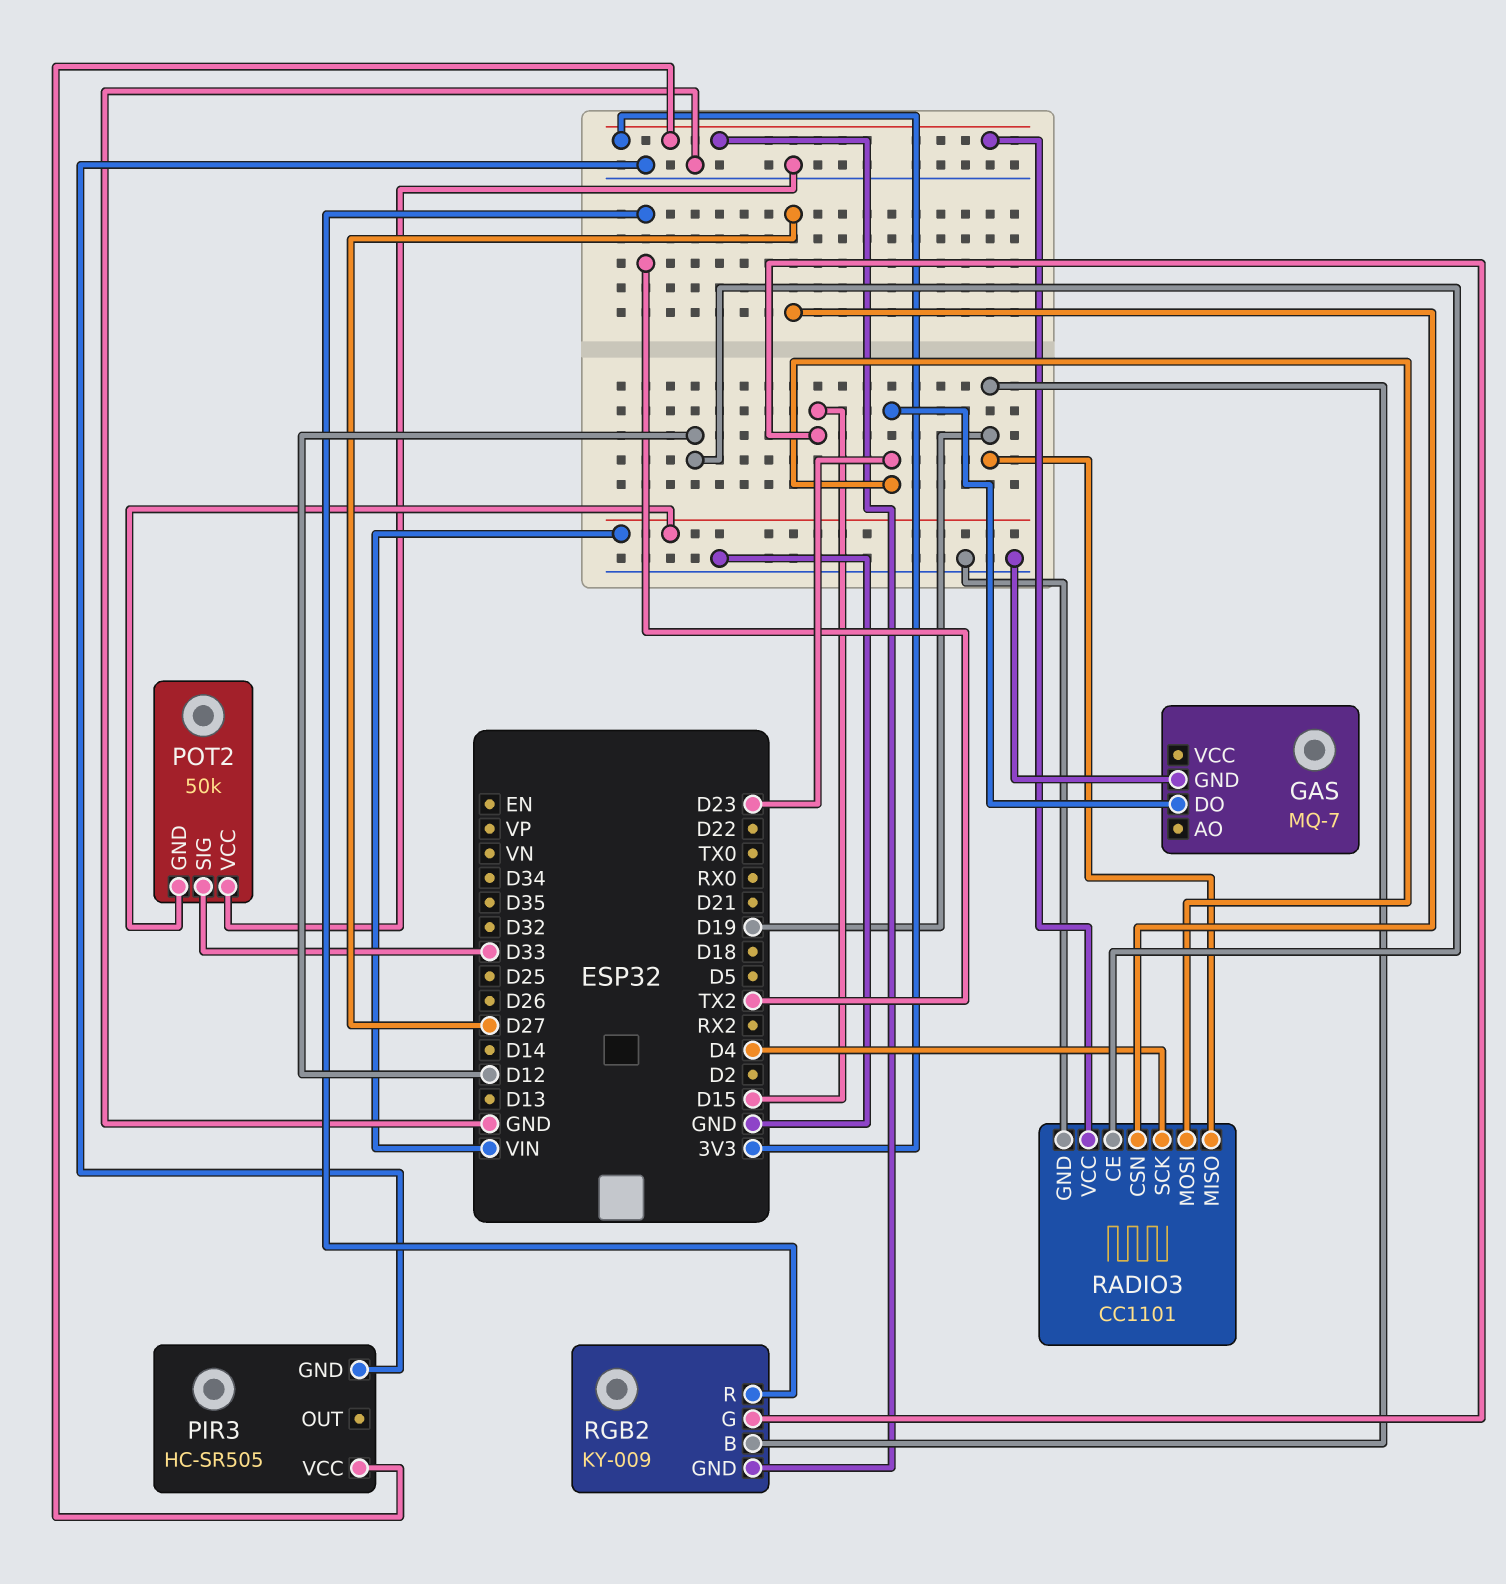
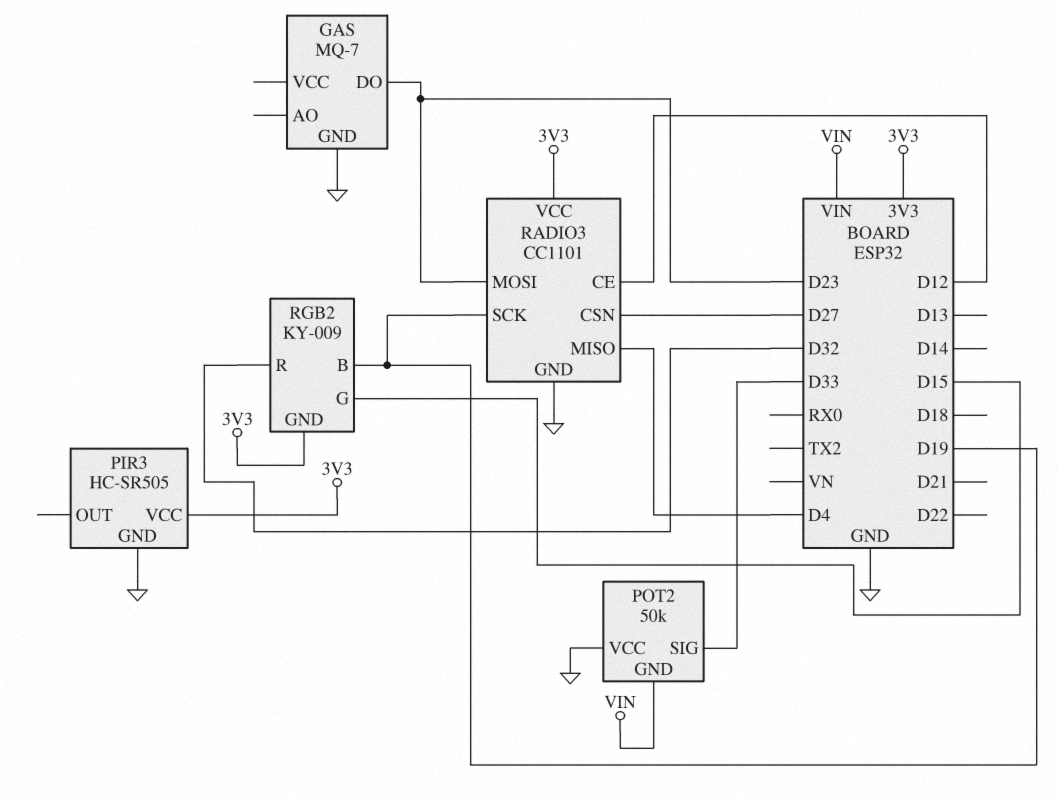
RADIO3 pin MISO: D19 -> D4
RADIO3 pin SCK: D4 -> D19
RGB2 pin R: TX2 -> D32

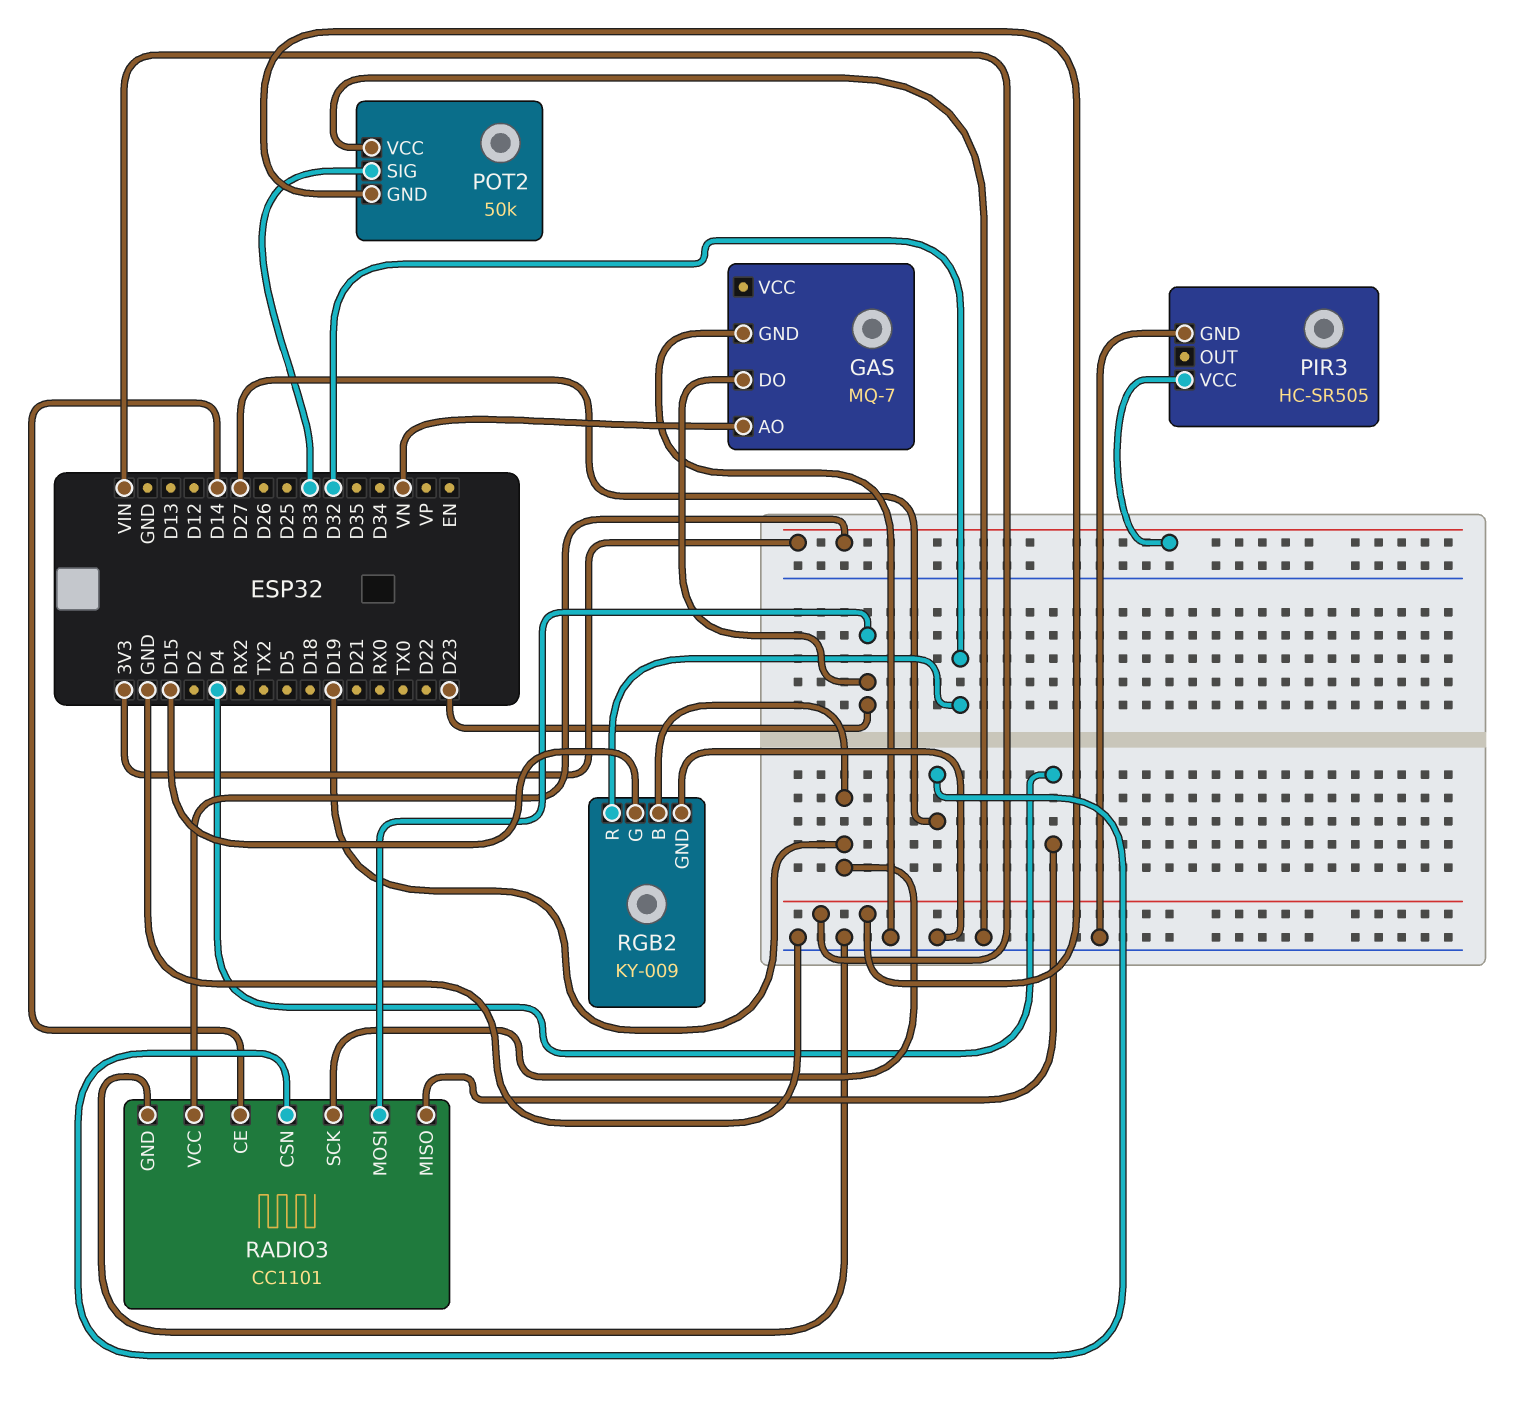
GAS pin AO: none -> VN
RADIO3 pin CE: D12 -> D14
RGB2 pin GND: 3V3 -> GND

